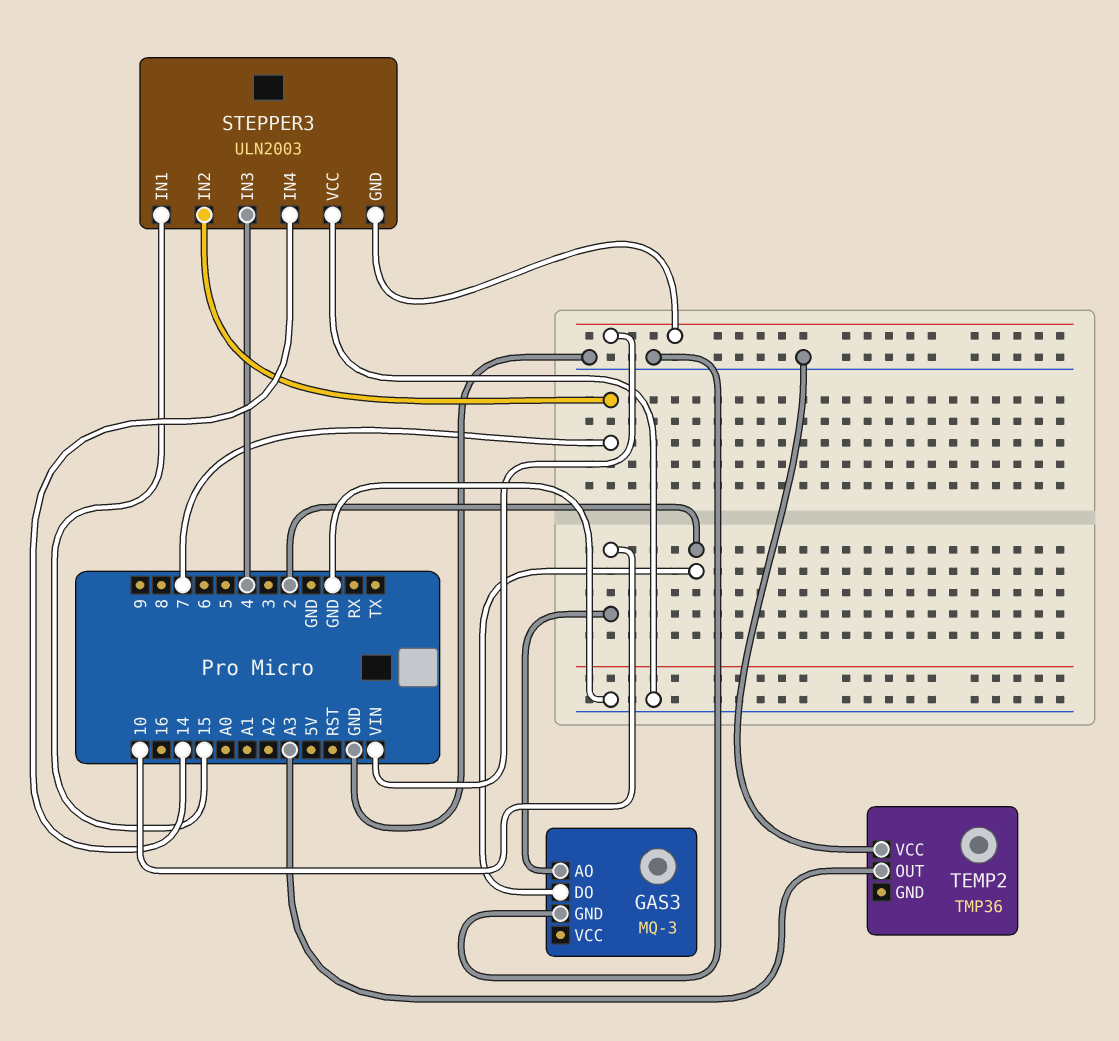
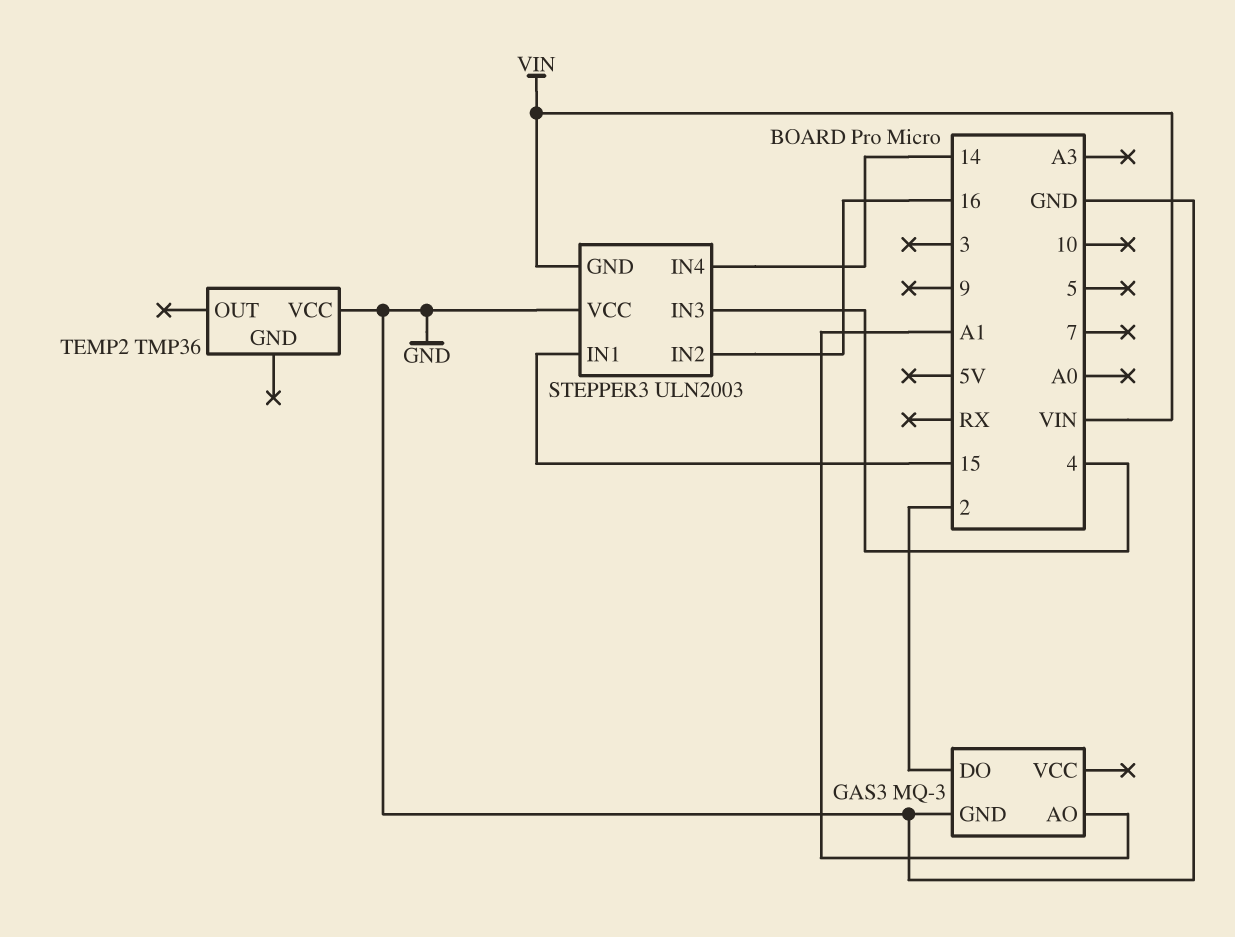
GAS3 pin AO: 10 -> A1
STEPPER3 pin IN2: 7 -> 16
TEMP2 pin OUT: A3 -> none

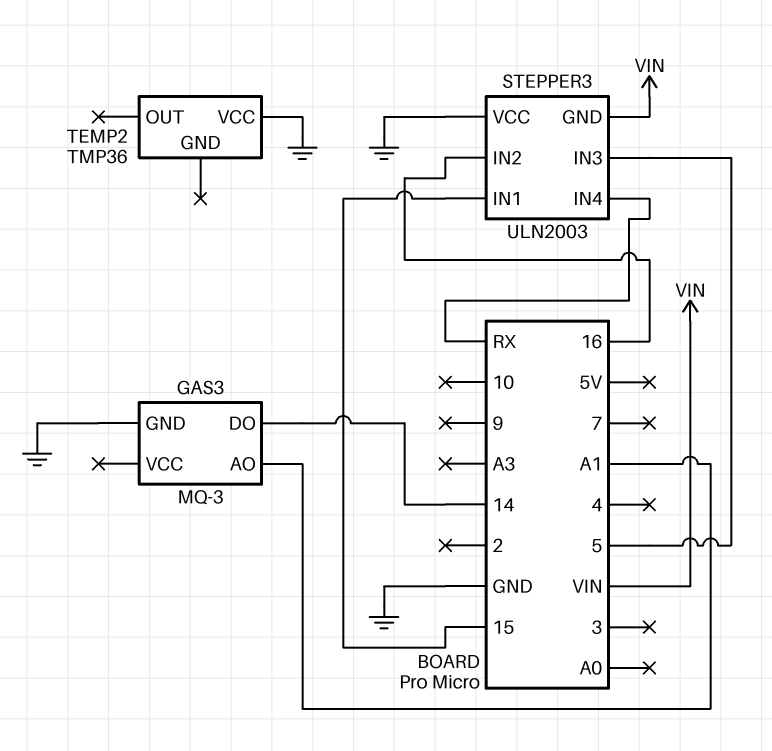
GAS3 pin DO: 2 -> 14
STEPPER3 pin IN3: 4 -> 5
STEPPER3 pin IN4: 14 -> RX

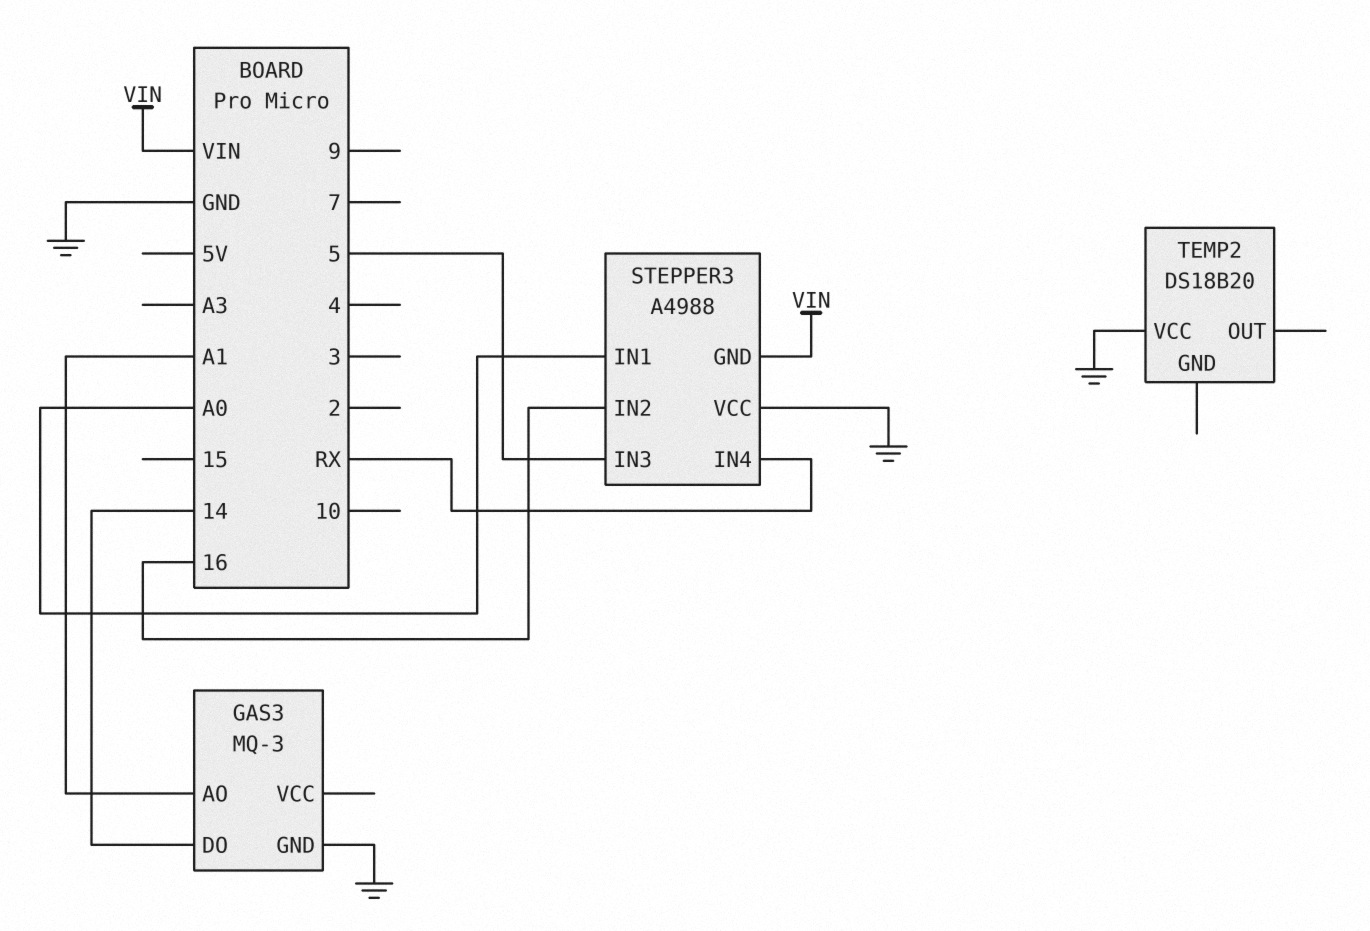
STEPPER3: ULN2003 -> A4988
STEPPER3 pin IN1: 15 -> A0
TEMP2: TMP36 -> DS18B20

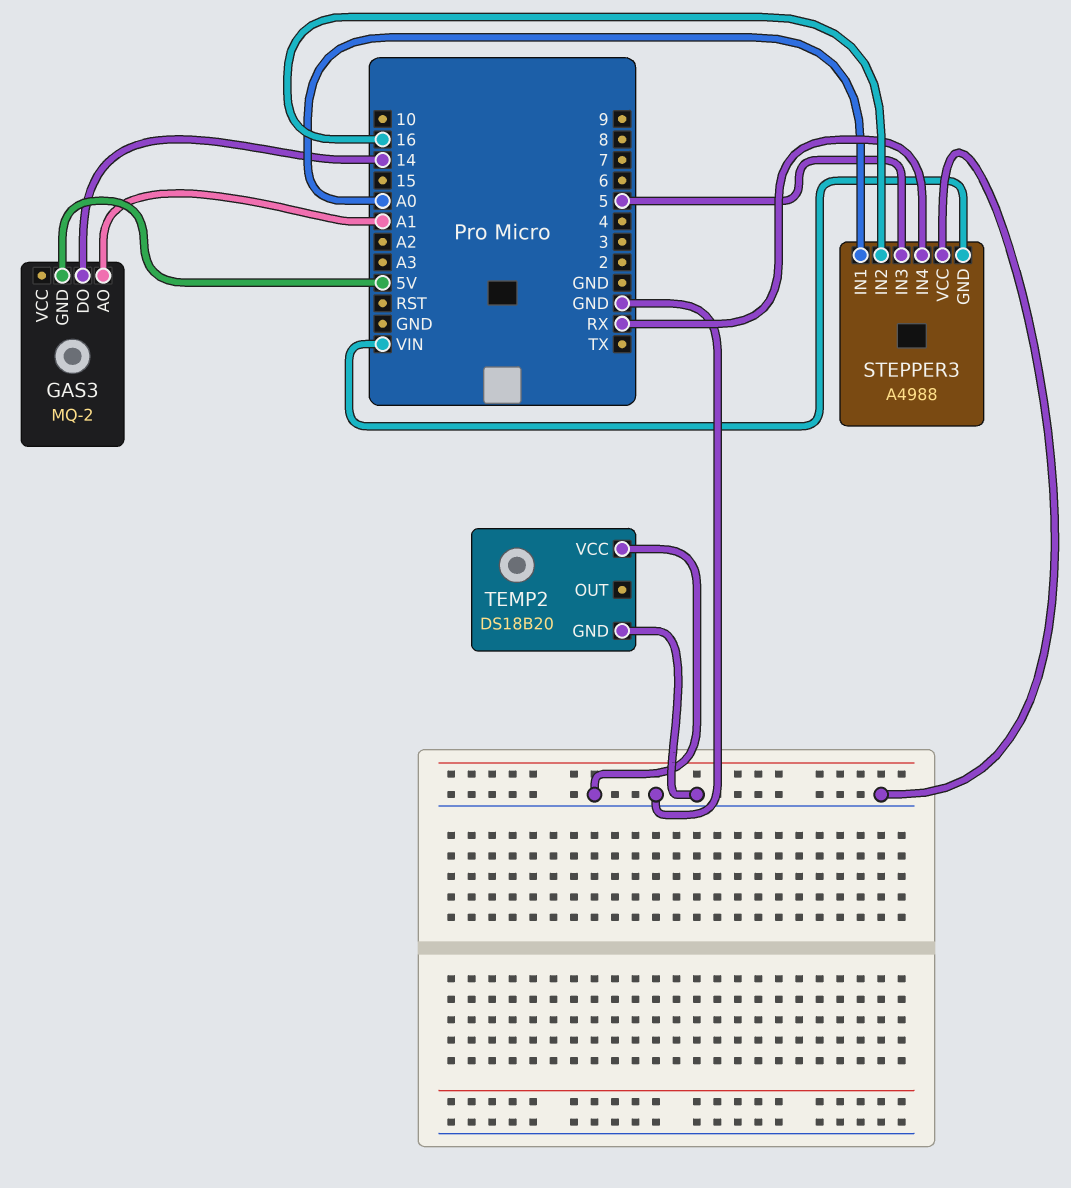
GAS3: MQ-3 -> MQ-2
GAS3 pin GND: GND -> 5V
TEMP2 pin GND: none -> GND

